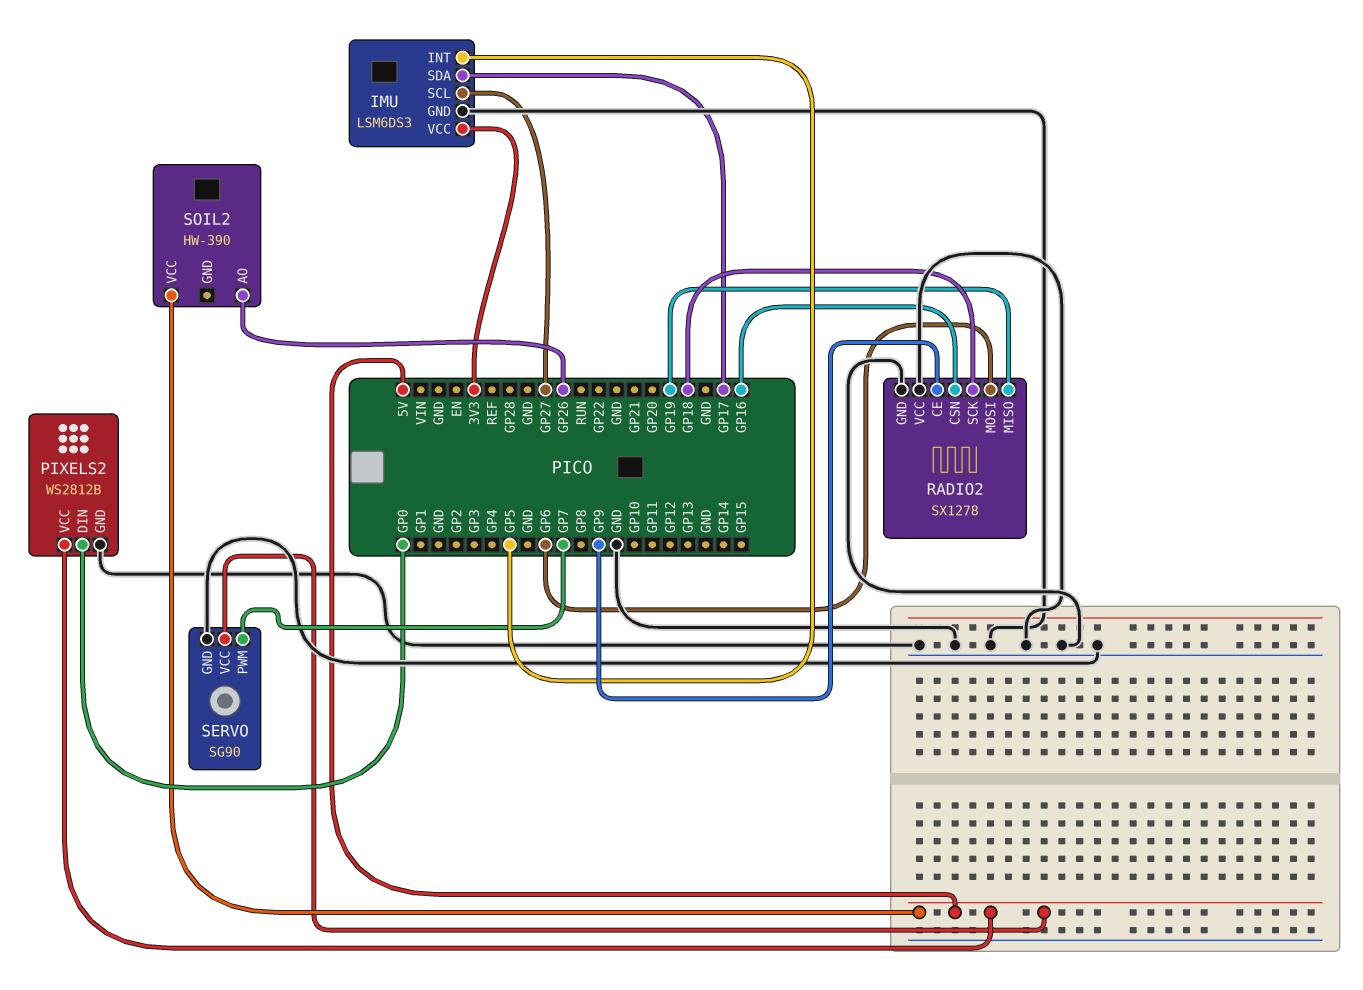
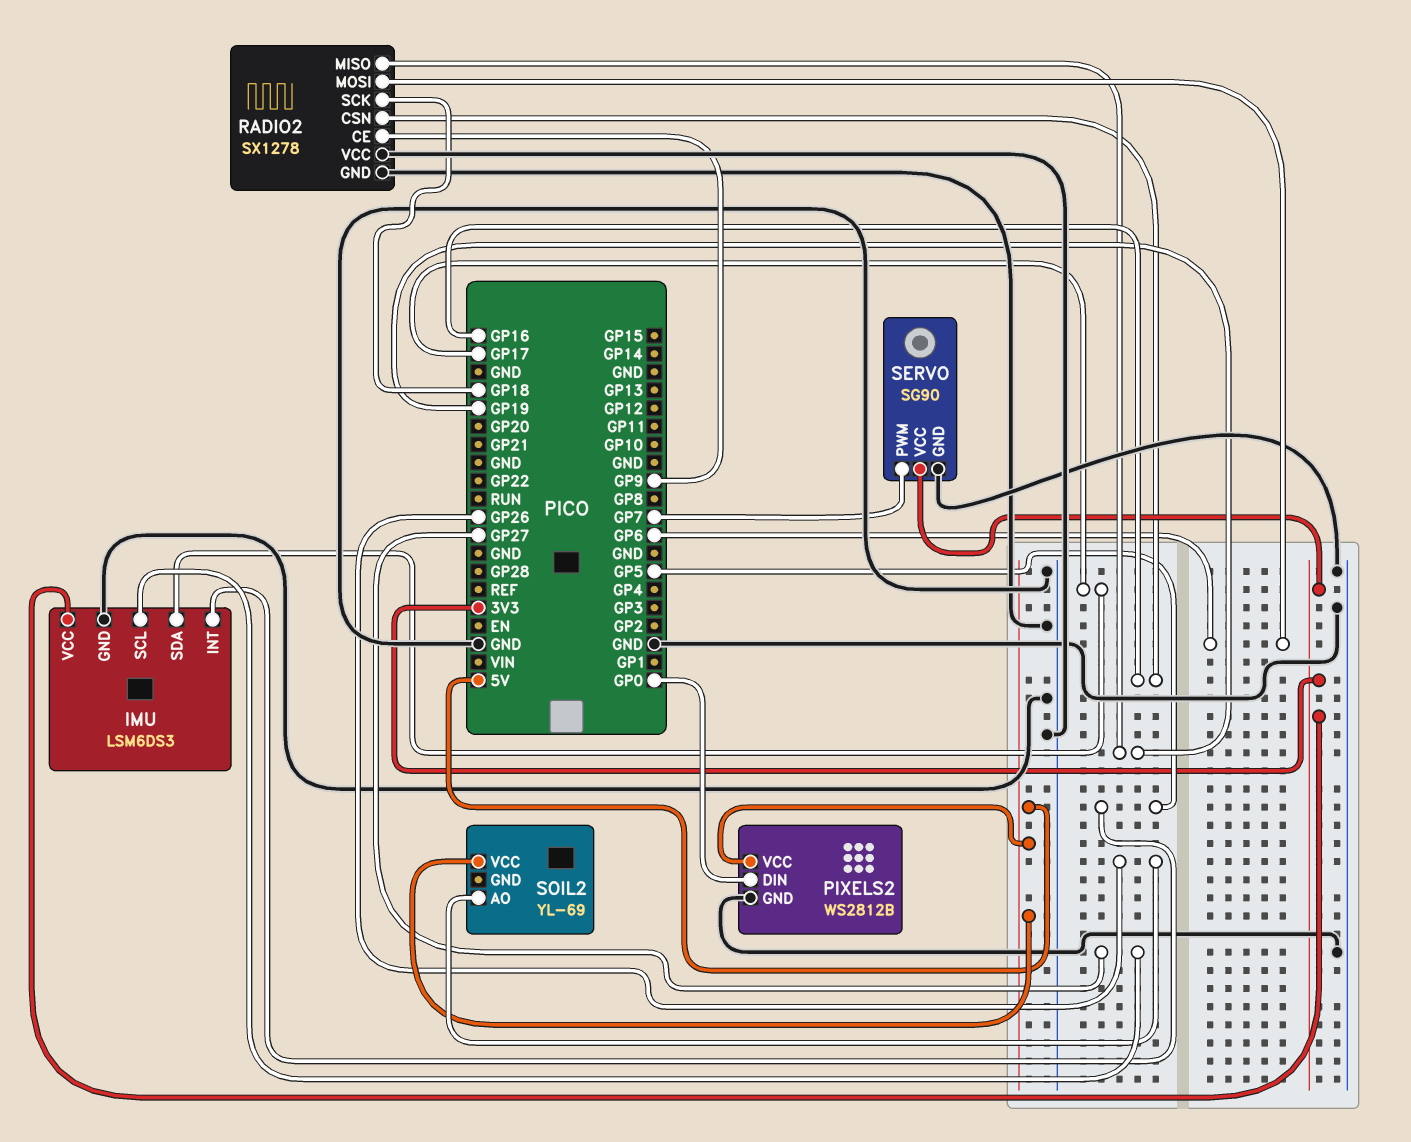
SERVO pin VCC: 5V -> 3V3
SOIL2: HW-390 -> YL-69

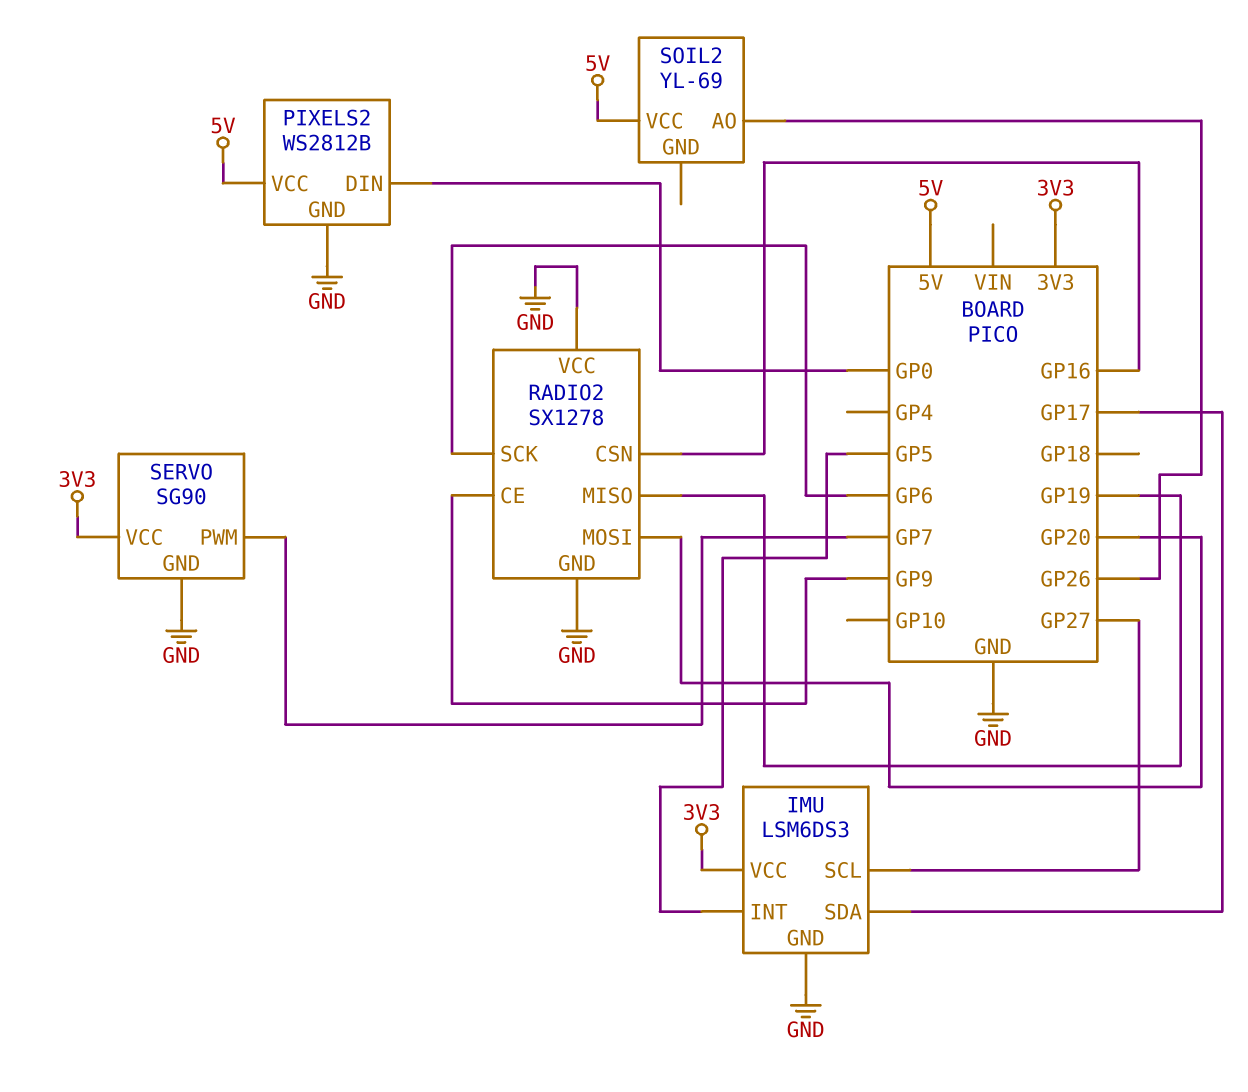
RADIO2 pin MOSI: GP6 -> GP20
RADIO2 pin SCK: GP18 -> GP6

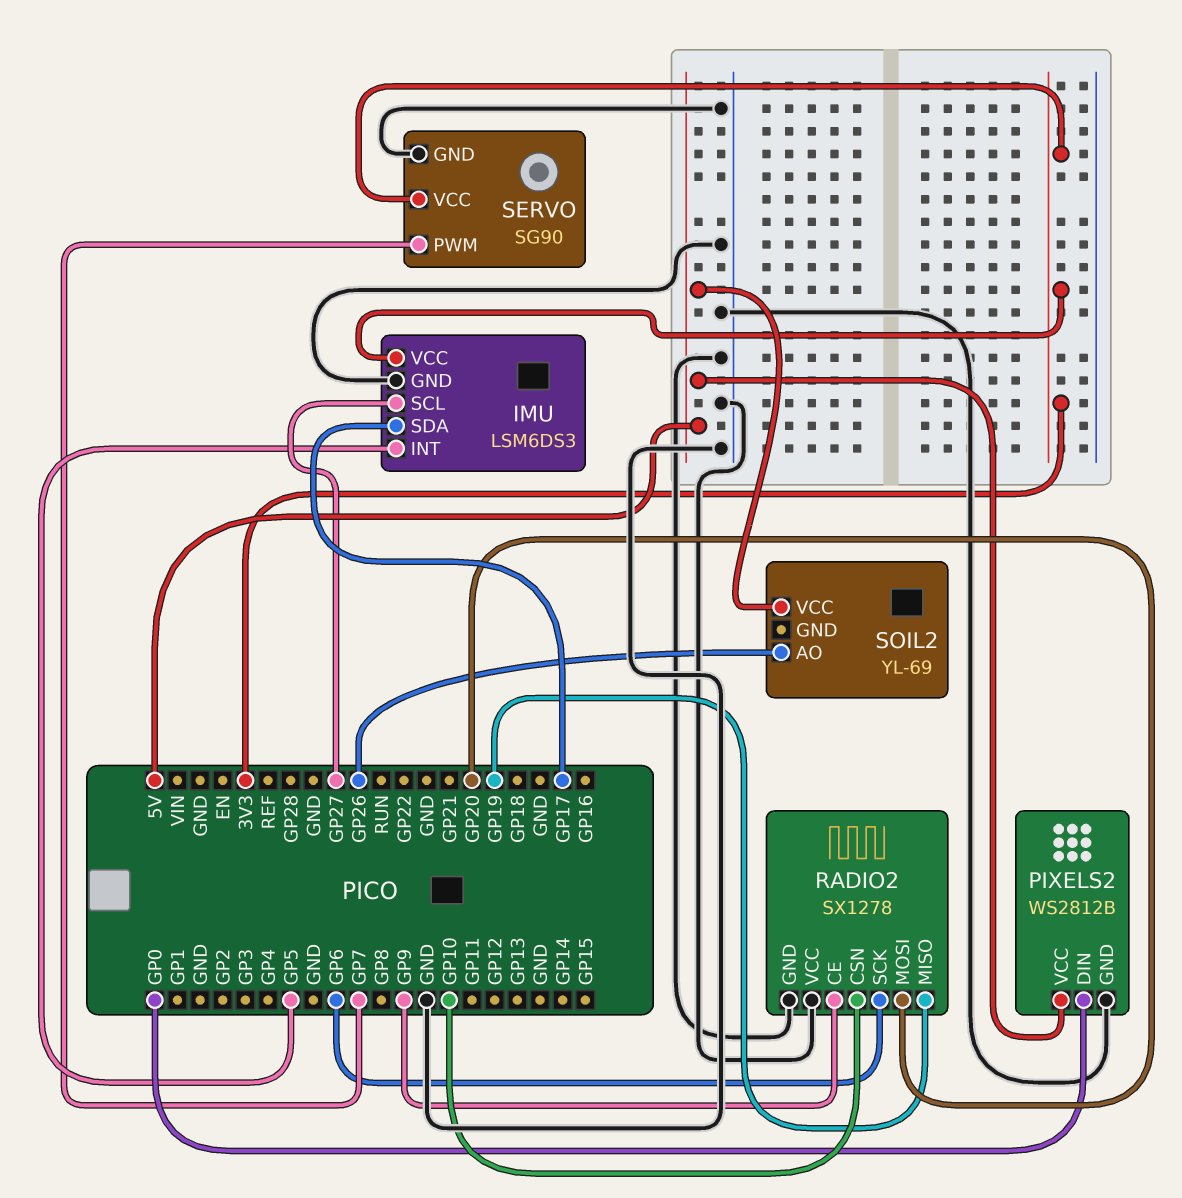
RADIO2 pin CSN: GP16 -> GP10

